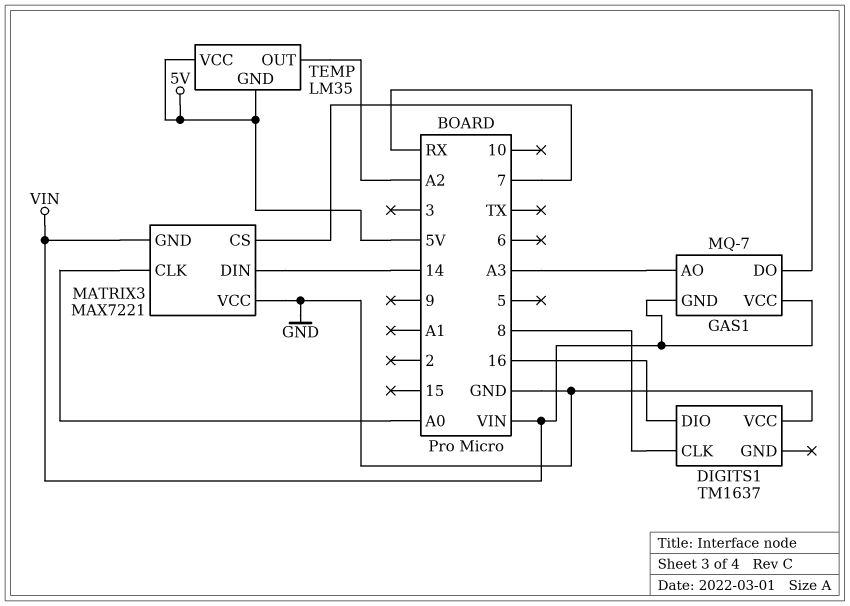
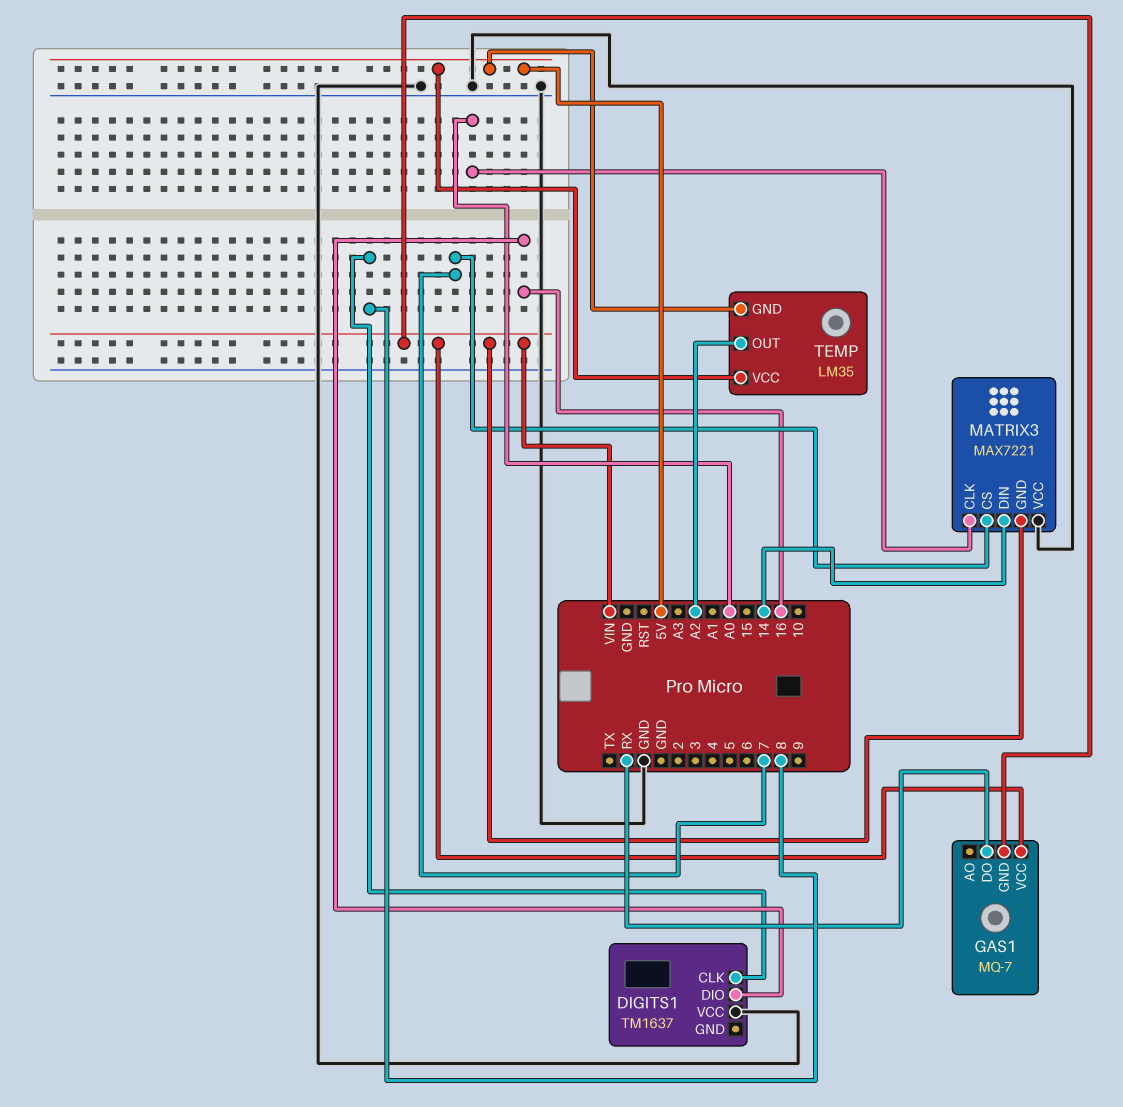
GAS1 pin AO: A3 -> none

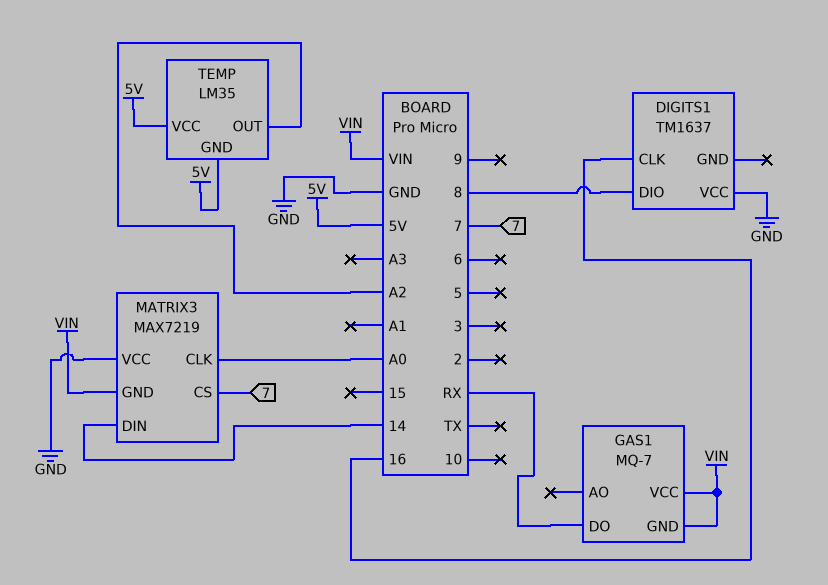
DIGITS1 pin CLK: 8 -> 16
DIGITS1 pin DIO: 16 -> 8
MATRIX3: MAX7221 -> MAX7219

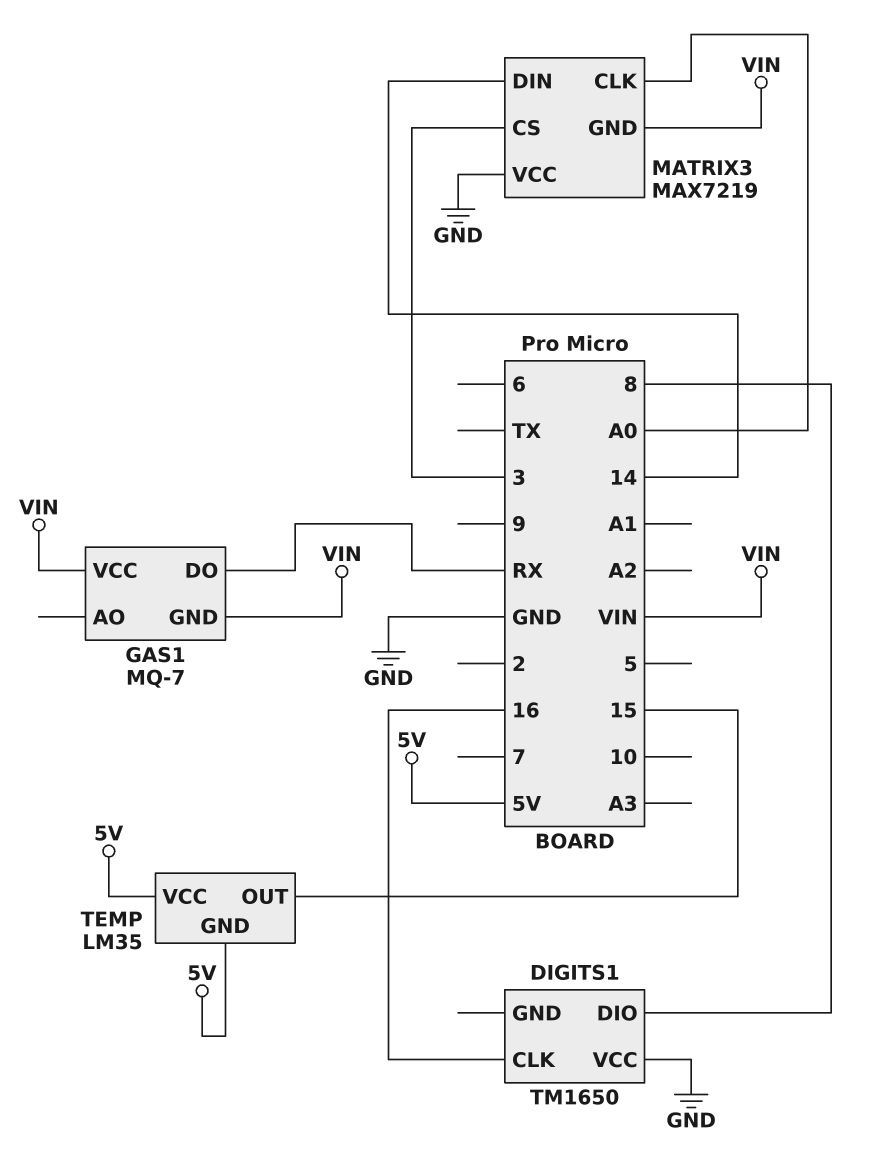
DIGITS1: TM1637 -> TM1650
MATRIX3 pin CS: 7 -> 3
TEMP pin OUT: A2 -> 15

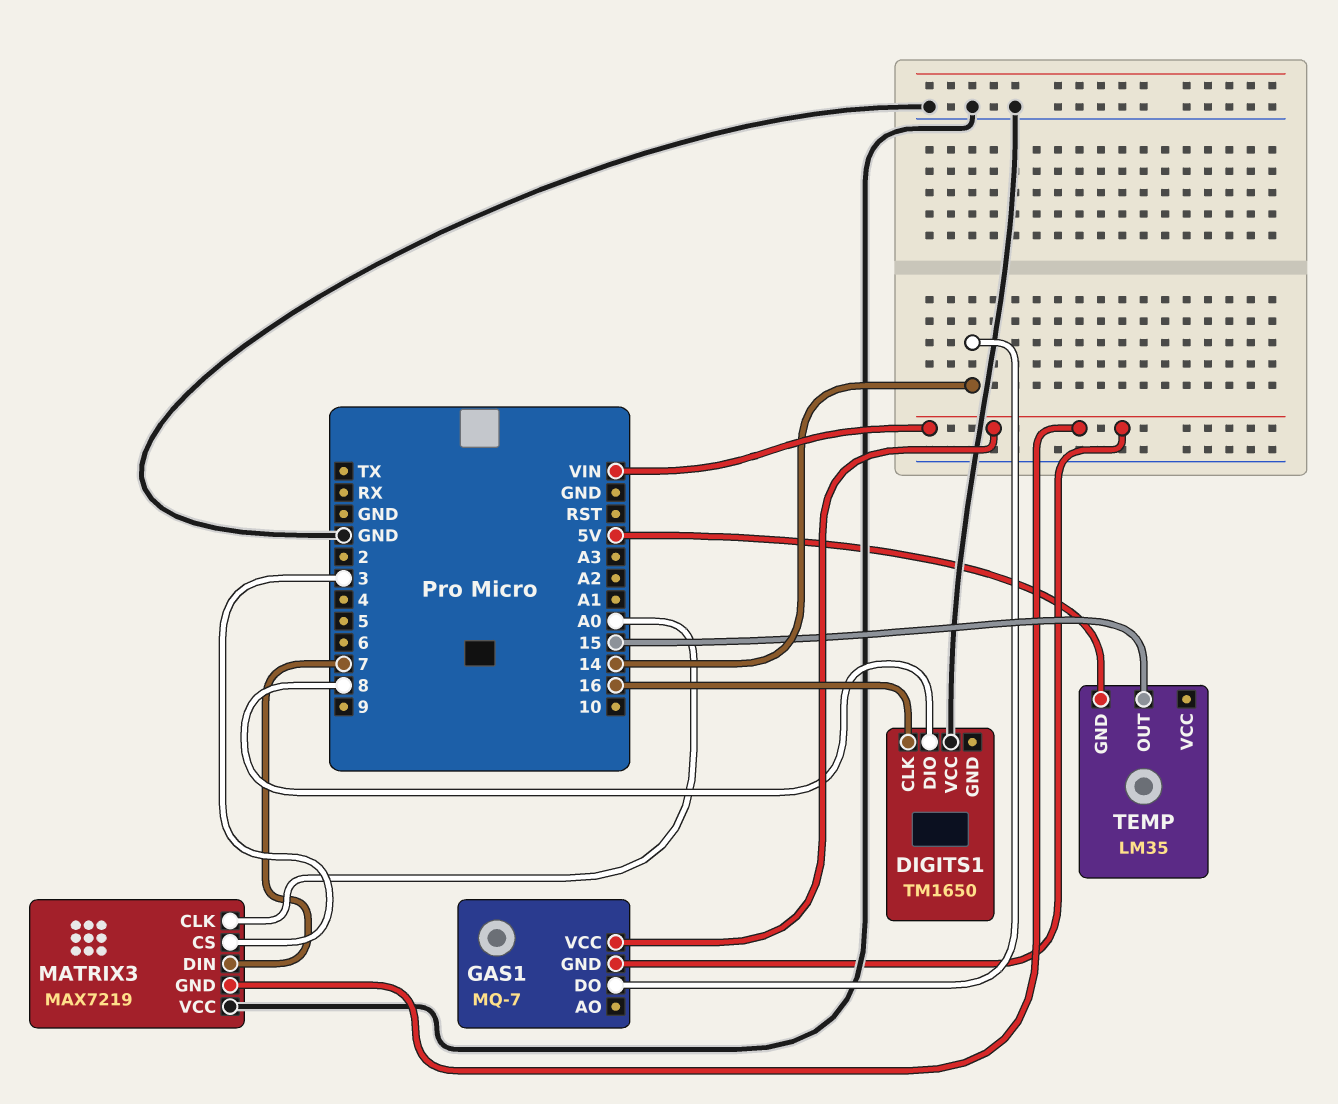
GAS1 pin DO: RX -> 14
MATRIX3 pin DIN: 14 -> 7
TEMP pin VCC: 5V -> none

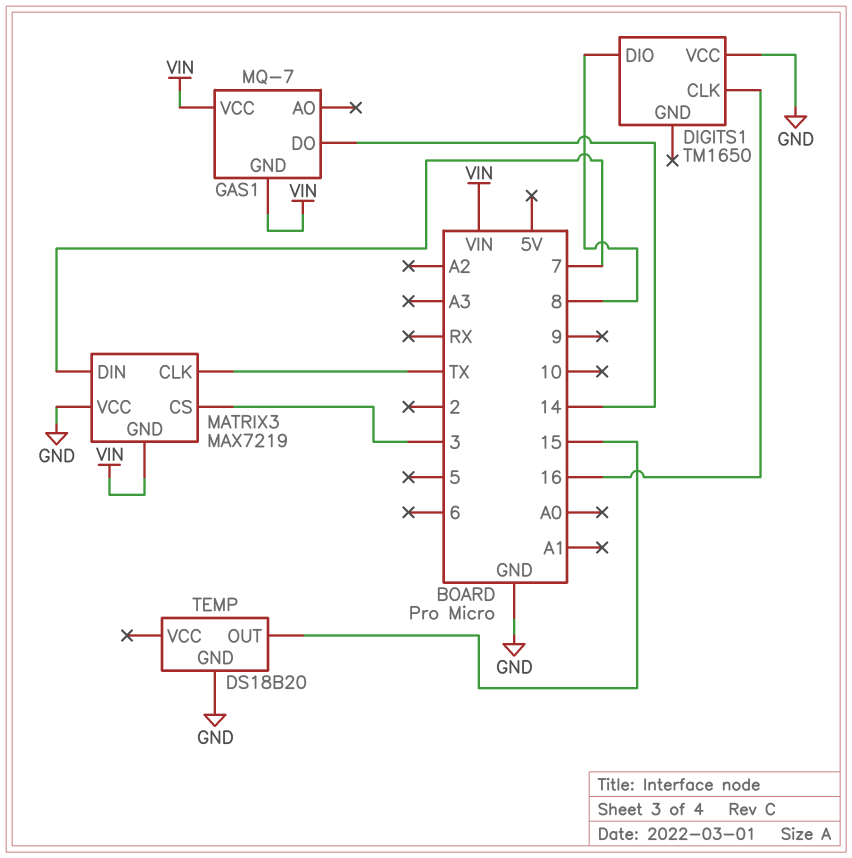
MATRIX3 pin CLK: A0 -> TX
TEMP: LM35 -> DS18B20
TEMP pin GND: 5V -> GND

